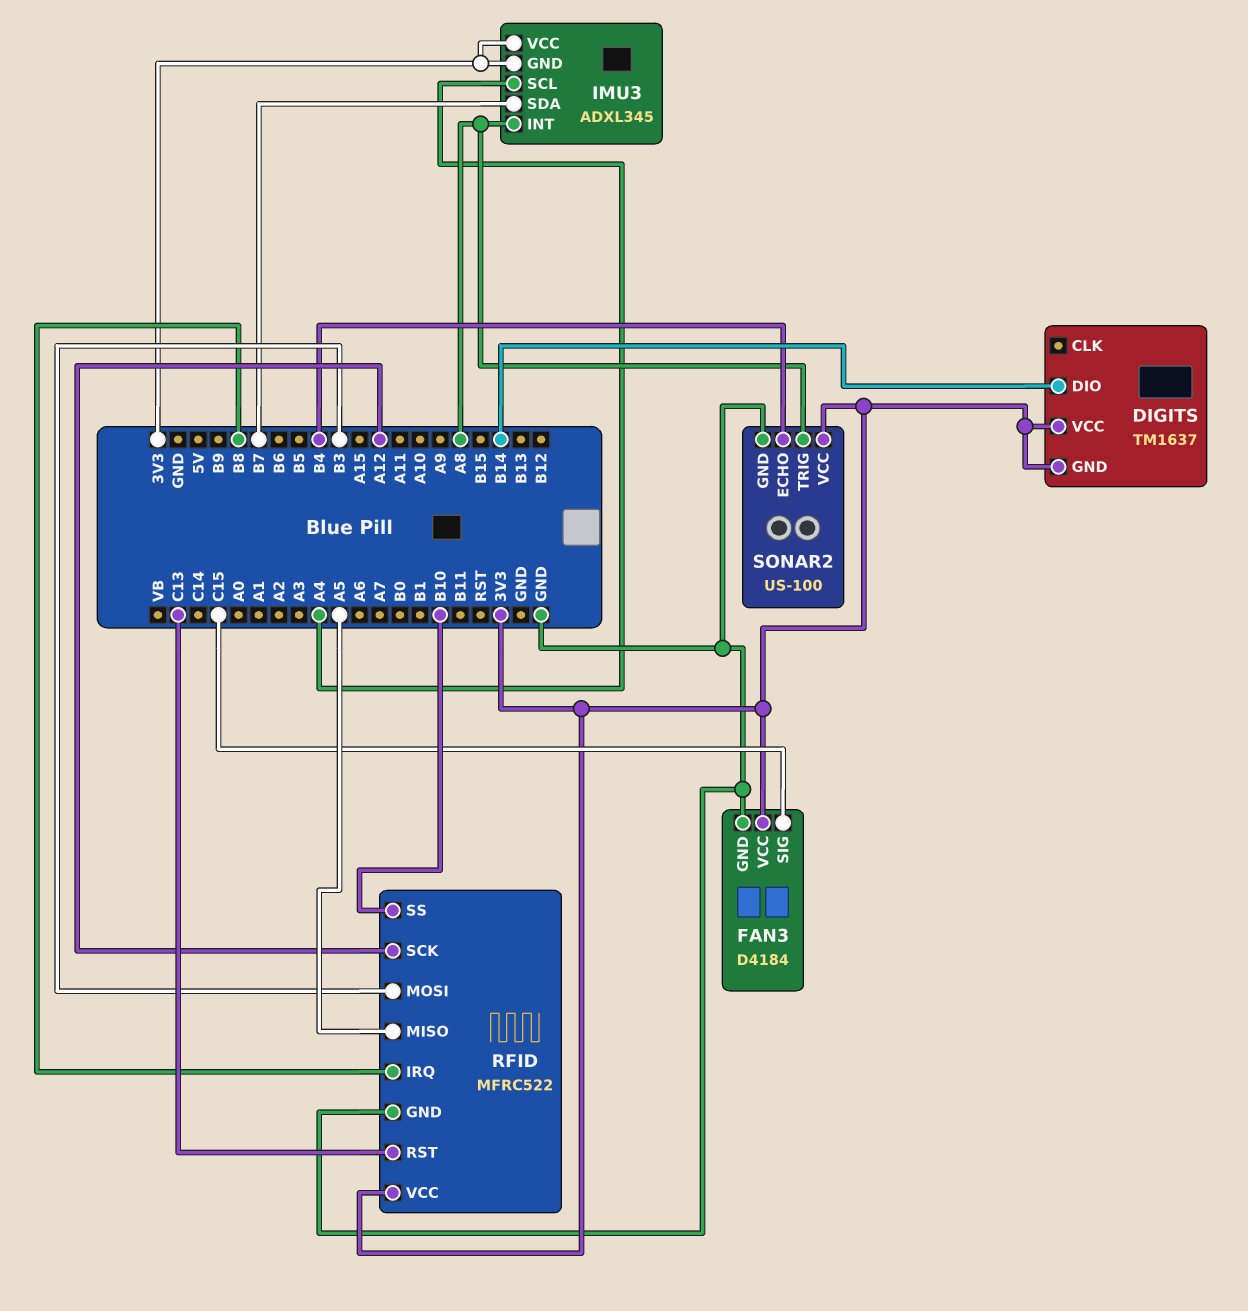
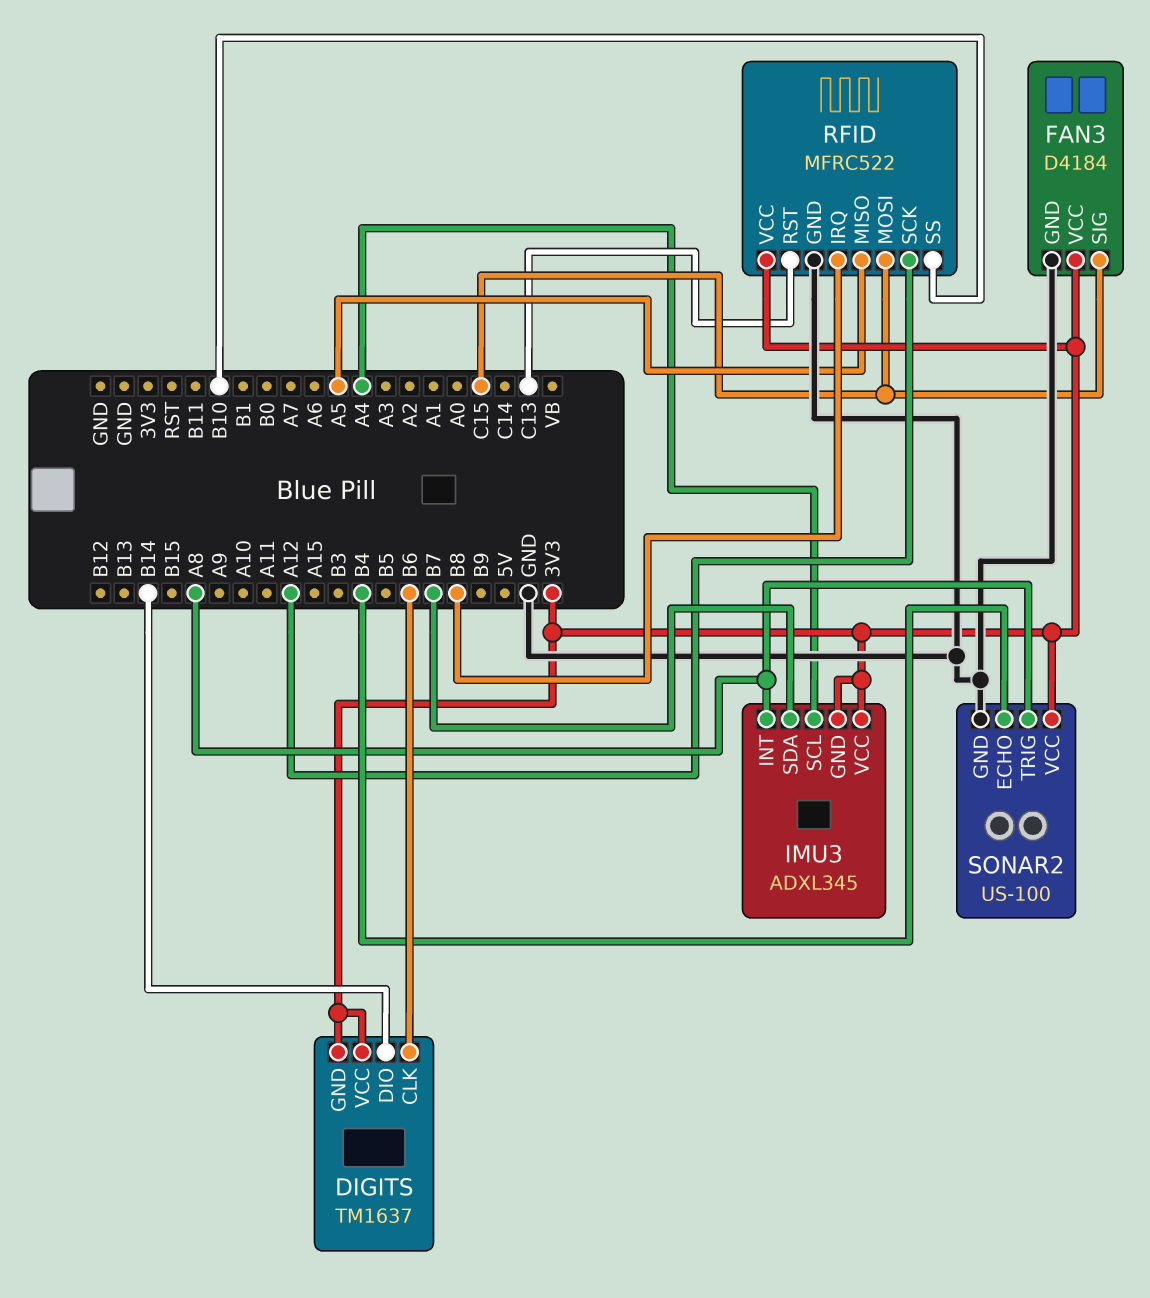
DIGITS pin CLK: none -> B6
RFID pin MOSI: B3 -> C15

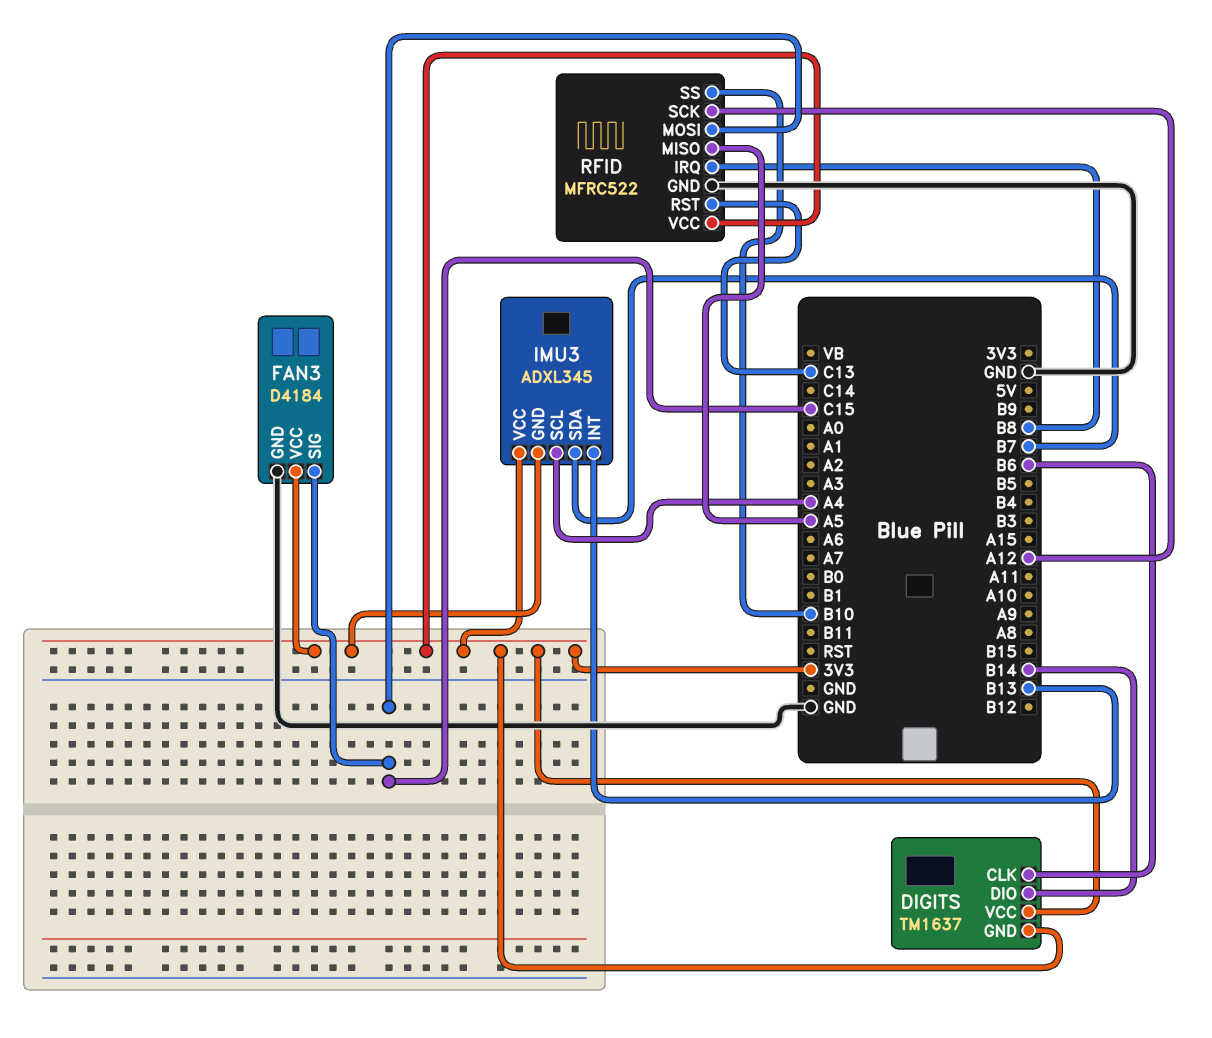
IMU3 pin INT: A8 -> B13
SONAR2: US-100 -> none
SONAR2 pin ECHO: B4 -> none
SONAR2 pin GND: GND -> none
SONAR2 pin TRIG: A8 -> none
SONAR2 pin VCC: 3V3 -> none

